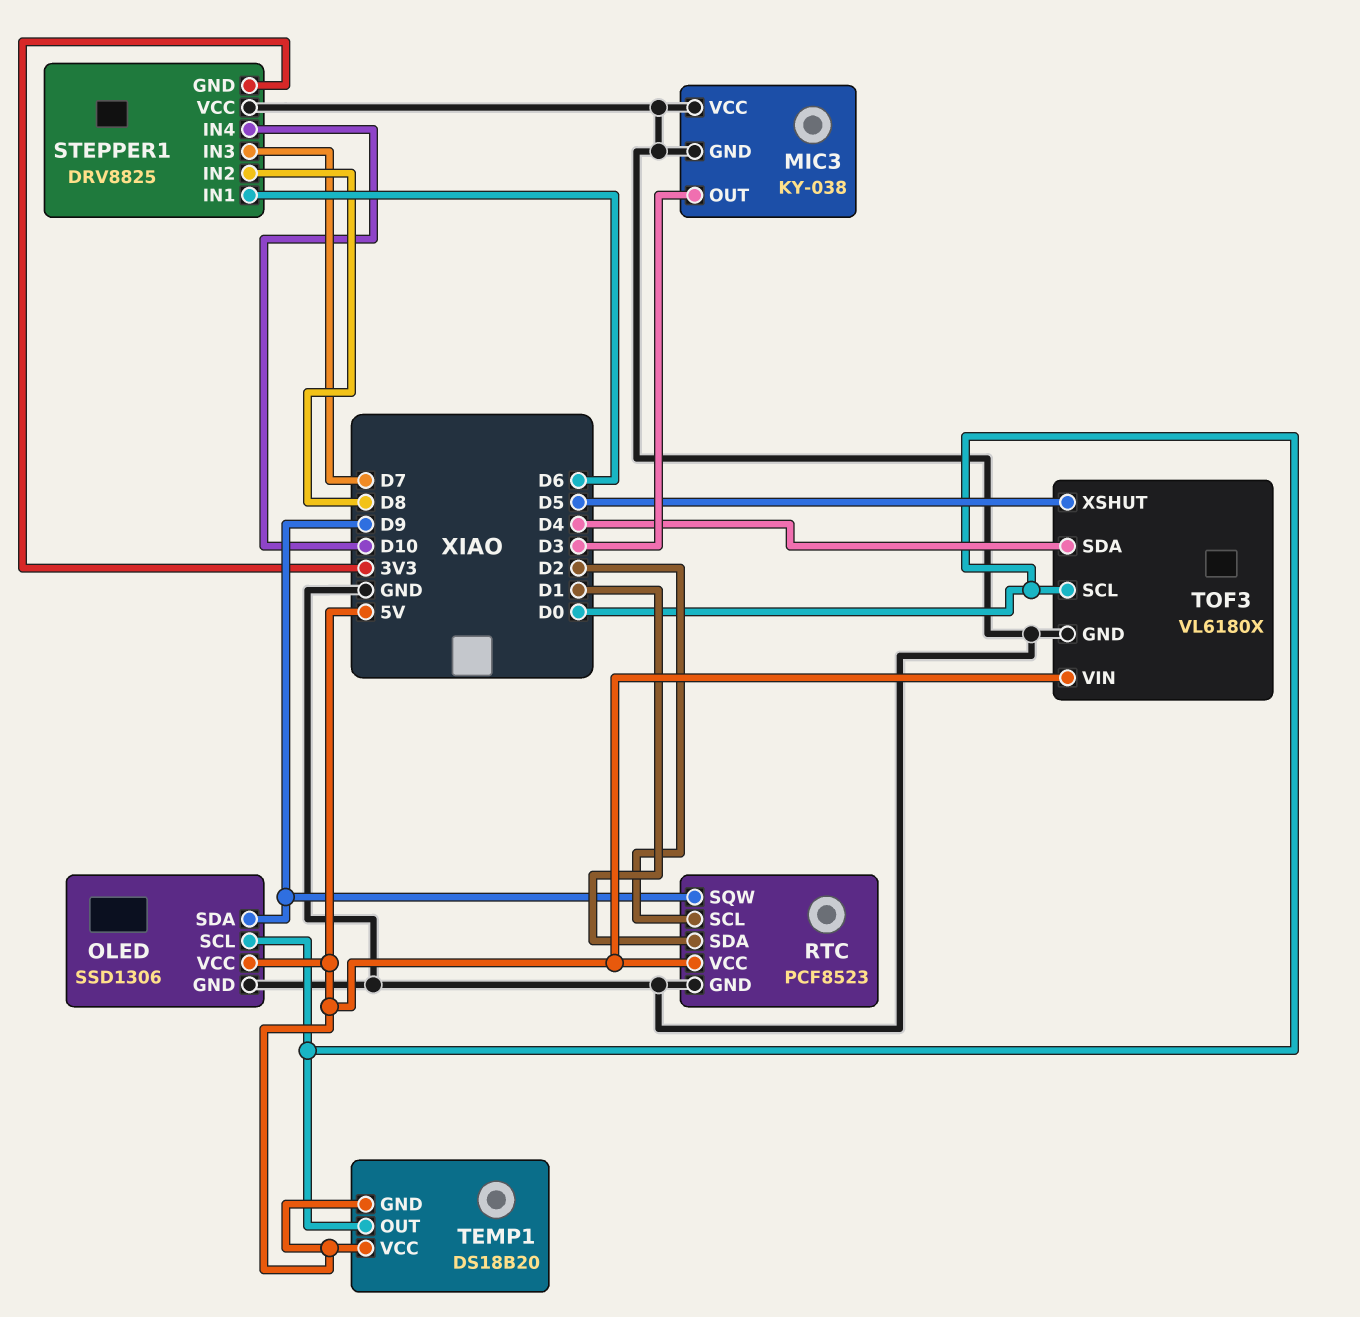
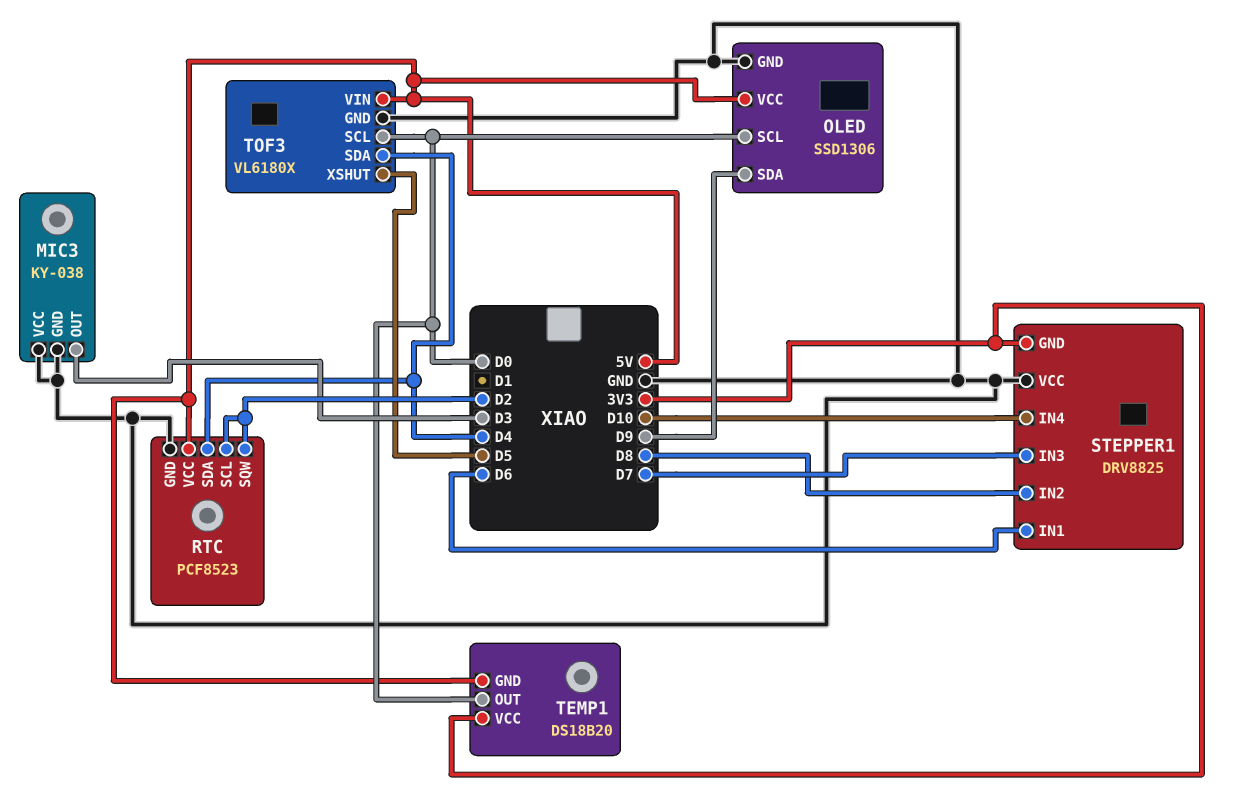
RTC pin SDA: D1 -> D4
RTC pin SQW: D9 -> D2
TEMP1 pin VCC: 5V -> 3V3

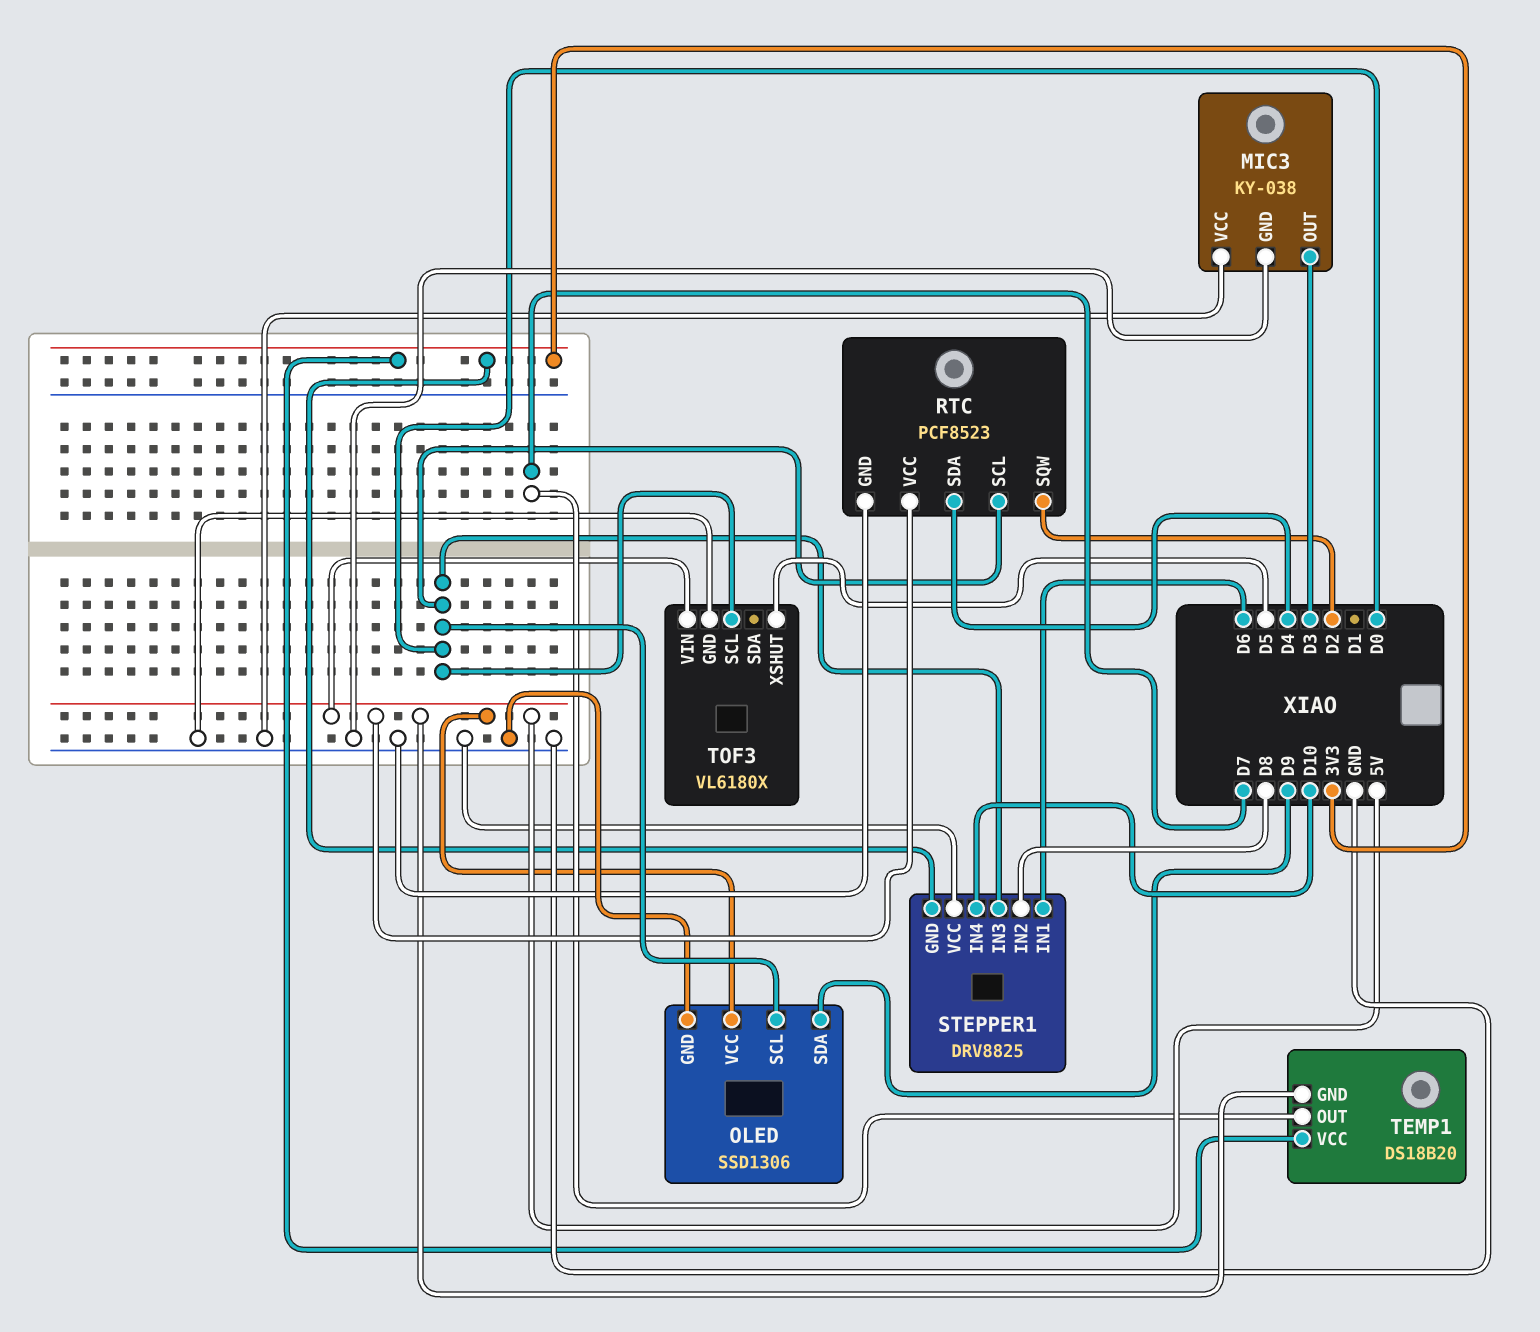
RTC pin SCL: D2 -> D0
STEPPER1 pin IN3: D7 -> D0
TEMP1 pin OUT: D0 -> D7
TOF3 pin SDA: D4 -> none

